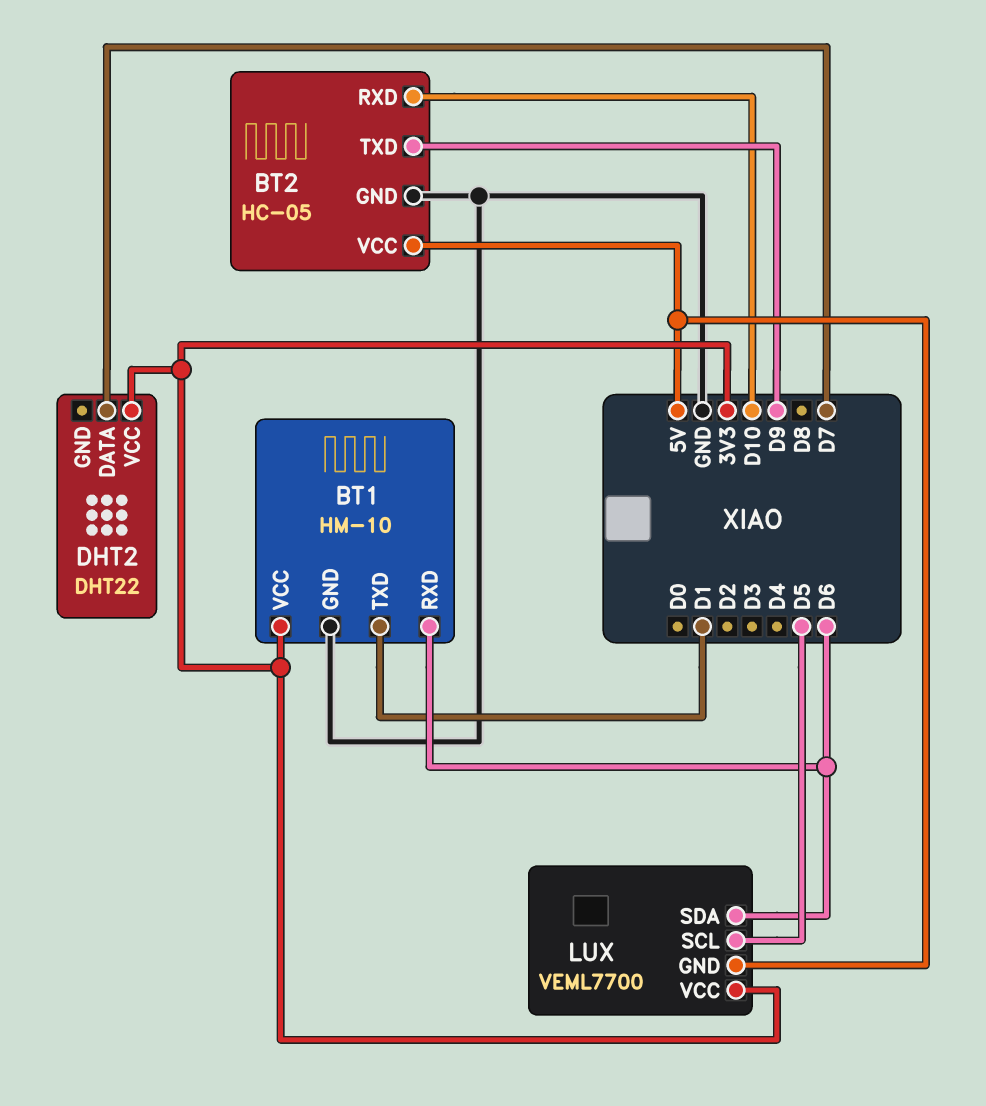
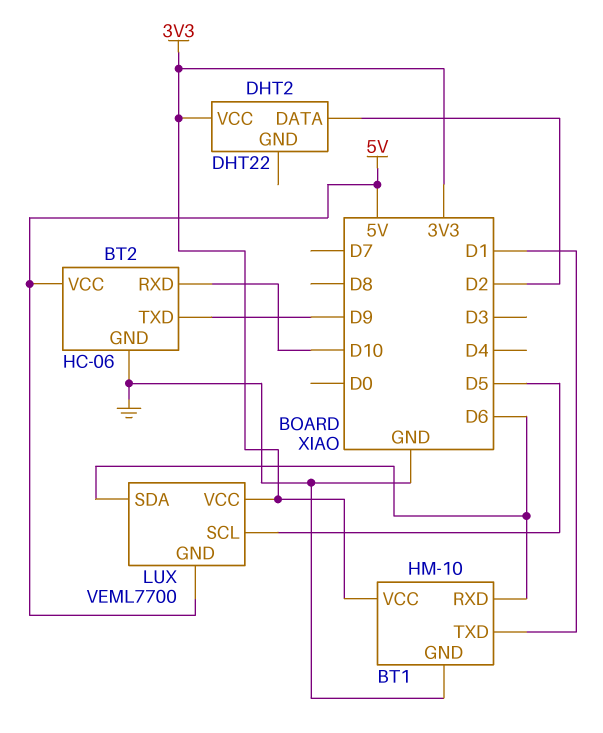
BT2: HC-05 -> HC-06
DHT2 pin DATA: D7 -> D2

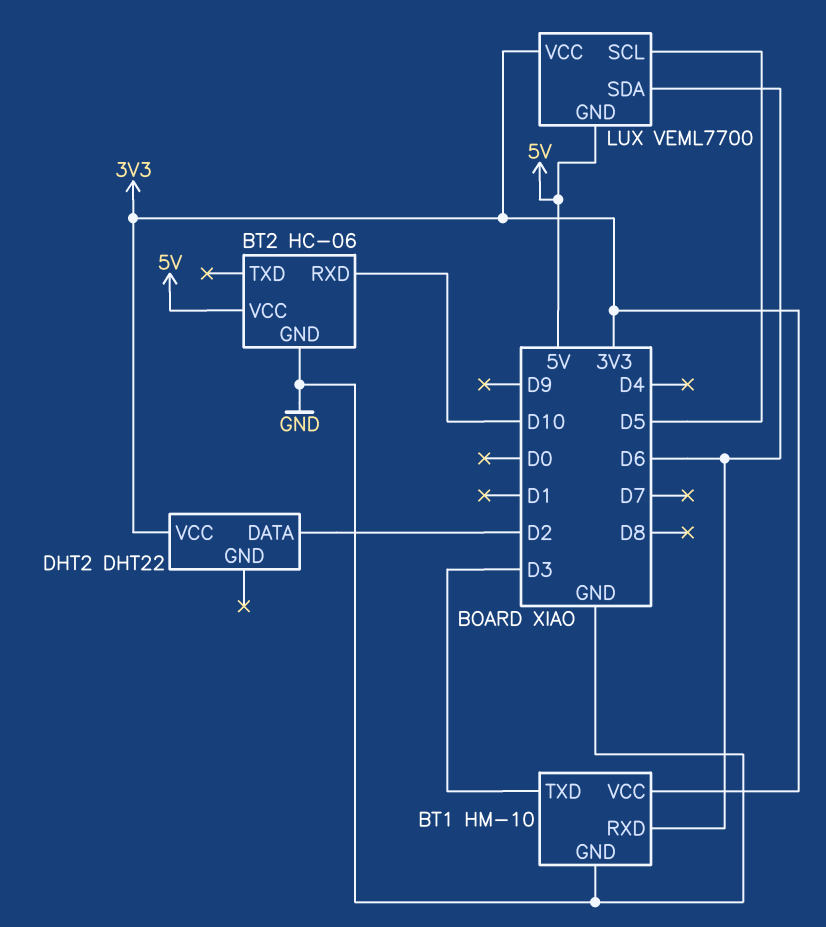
BT1 pin TXD: D1 -> D3
BT2 pin TXD: D9 -> none

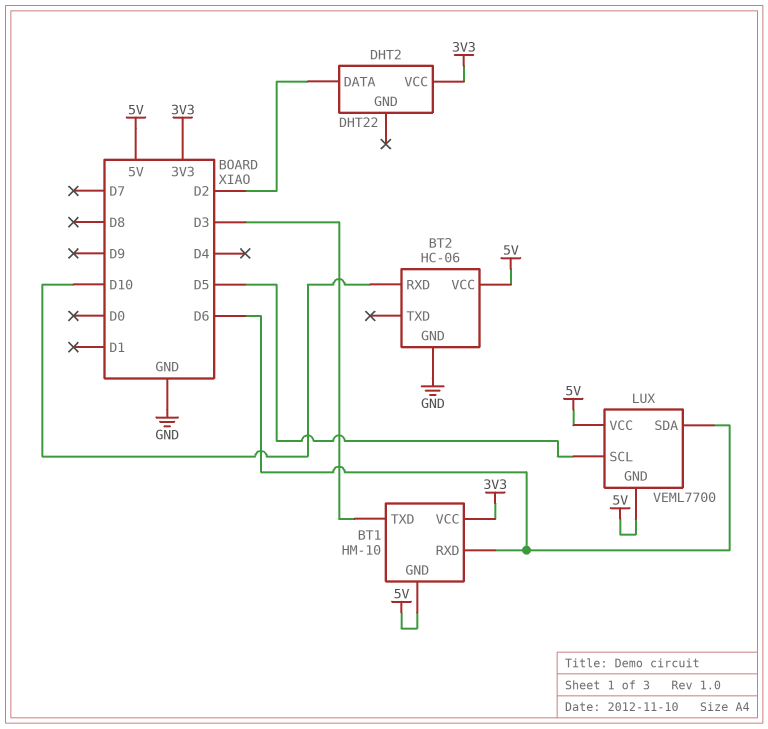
BT1 pin GND: GND -> 5V
LUX pin VCC: 3V3 -> 5V

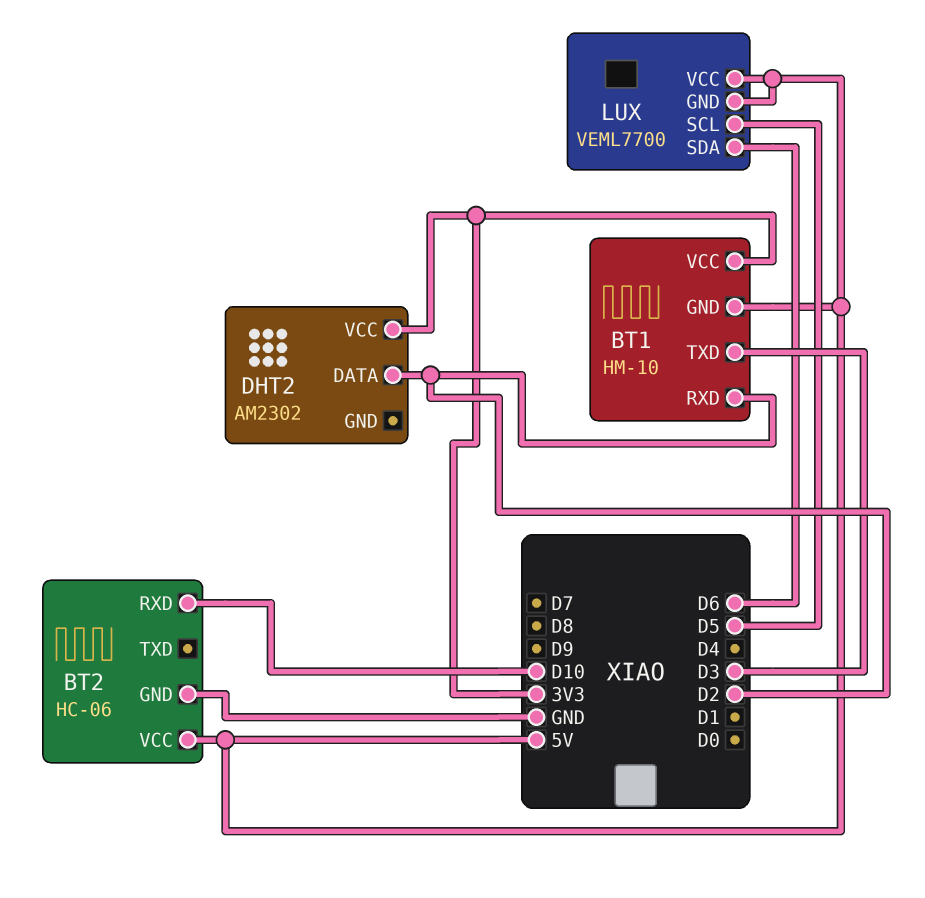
BT1 pin RXD: D6 -> D2
DHT2: DHT22 -> AM2302

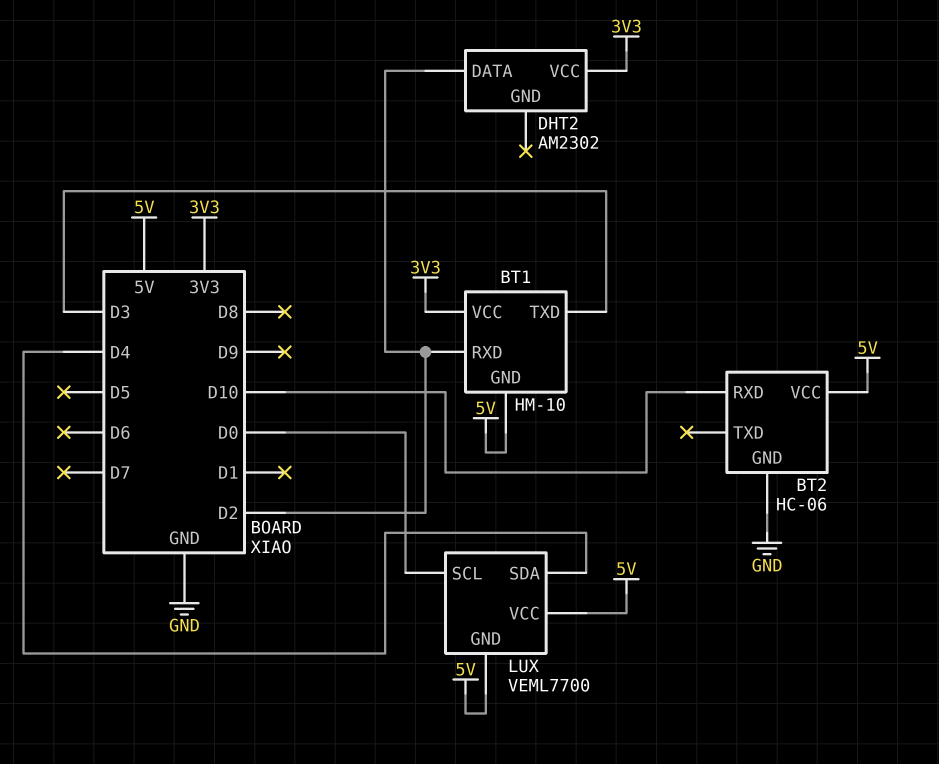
LUX pin SCL: D5 -> D0
LUX pin SDA: D6 -> D4

